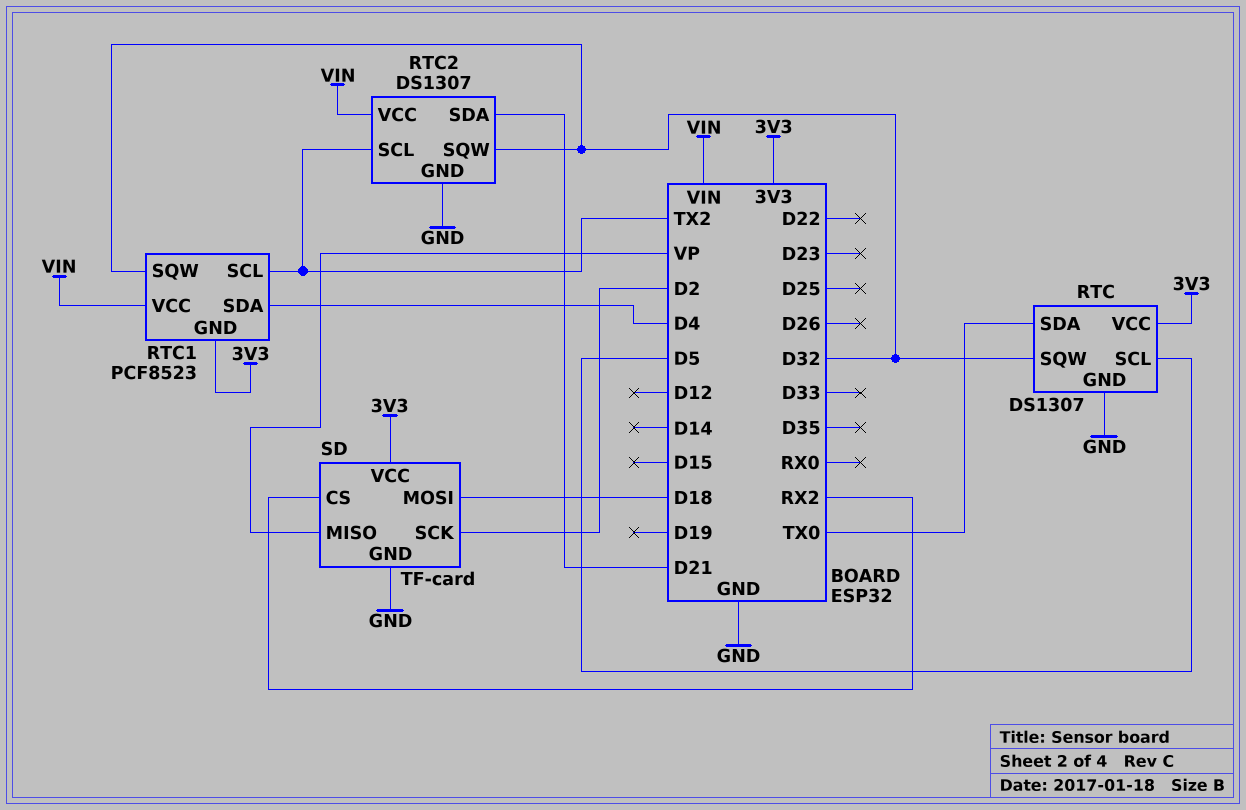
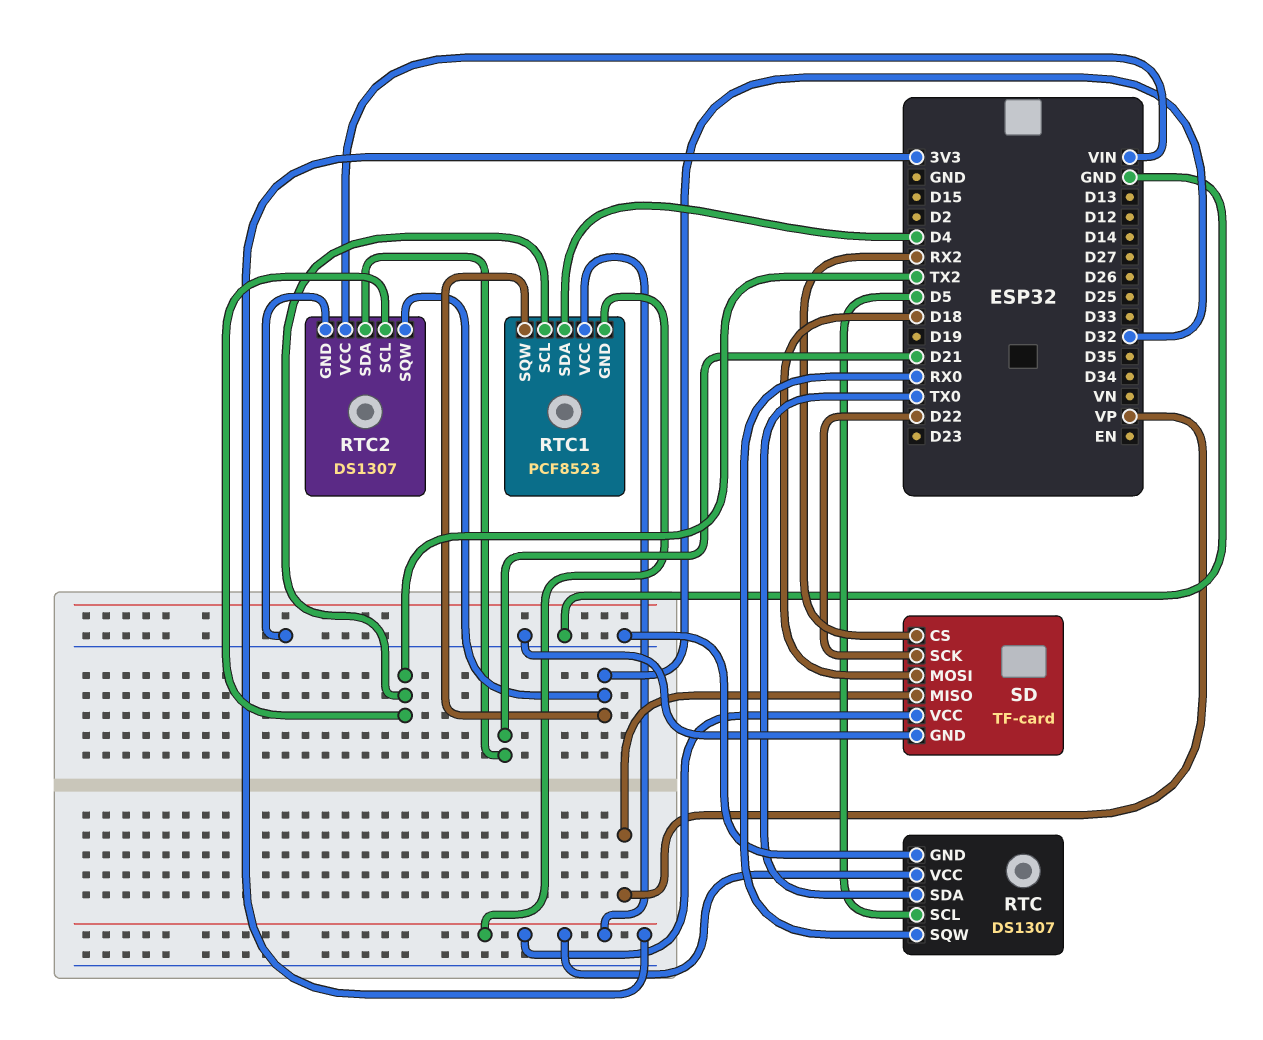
RTC pin SQW: D32 -> RX0
RTC1 pin VCC: VIN -> 3V3
SD pin SCK: D2 -> D22

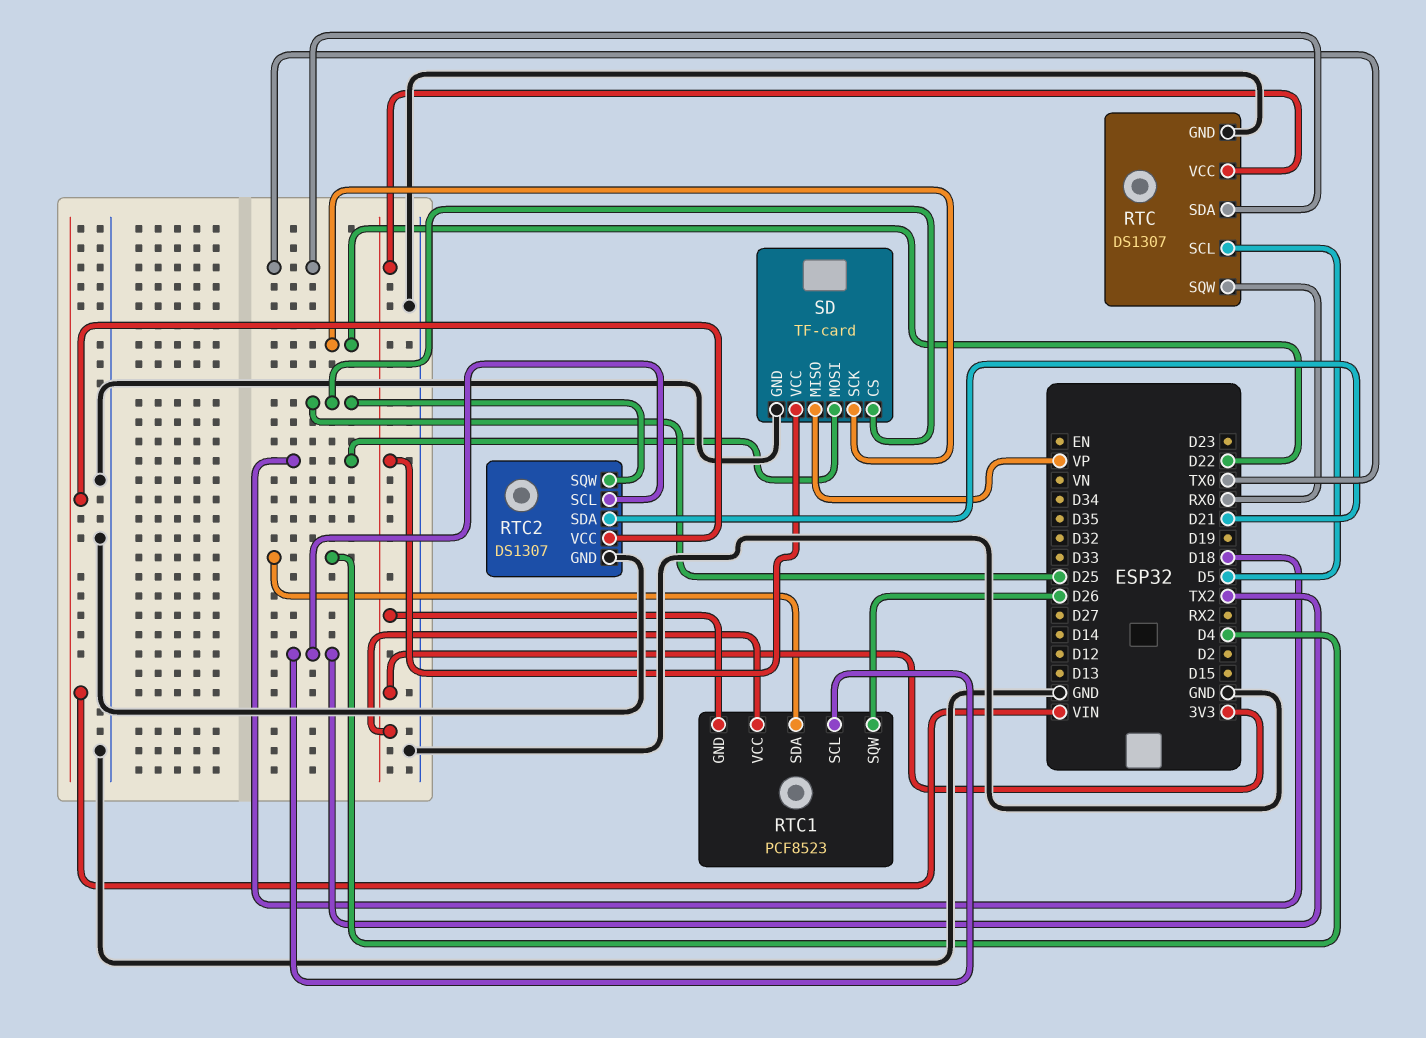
RTC1 pin SQW: D32 -> D26
RTC2 pin SQW: D32 -> D25
SD pin CS: RX2 -> D25

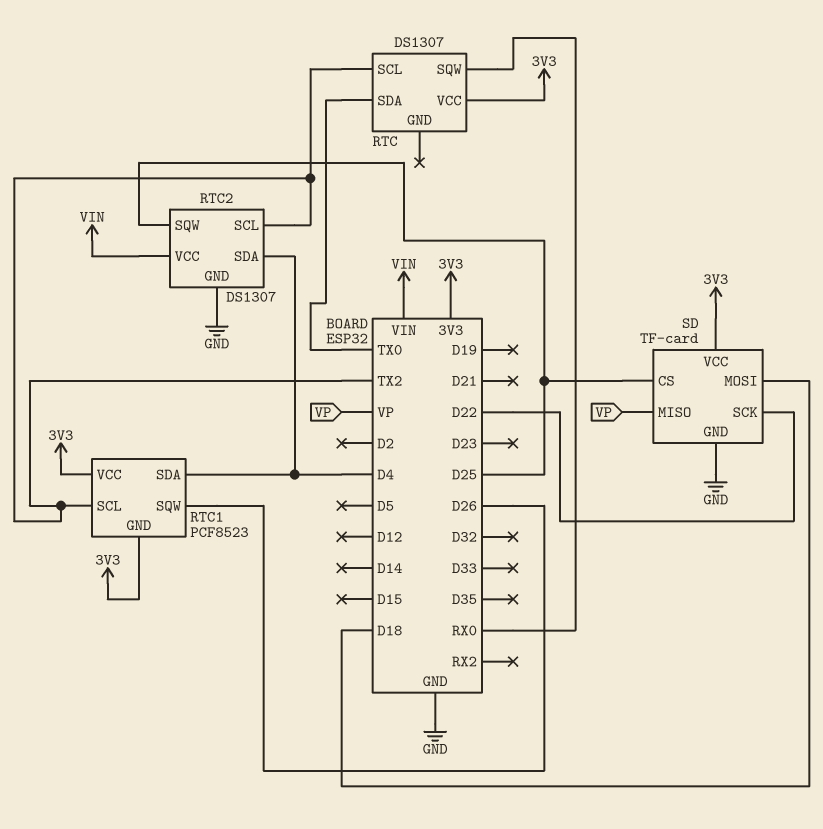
RTC pin GND: GND -> none
RTC pin SCL: D5 -> TX2
RTC2 pin SDA: D21 -> D4

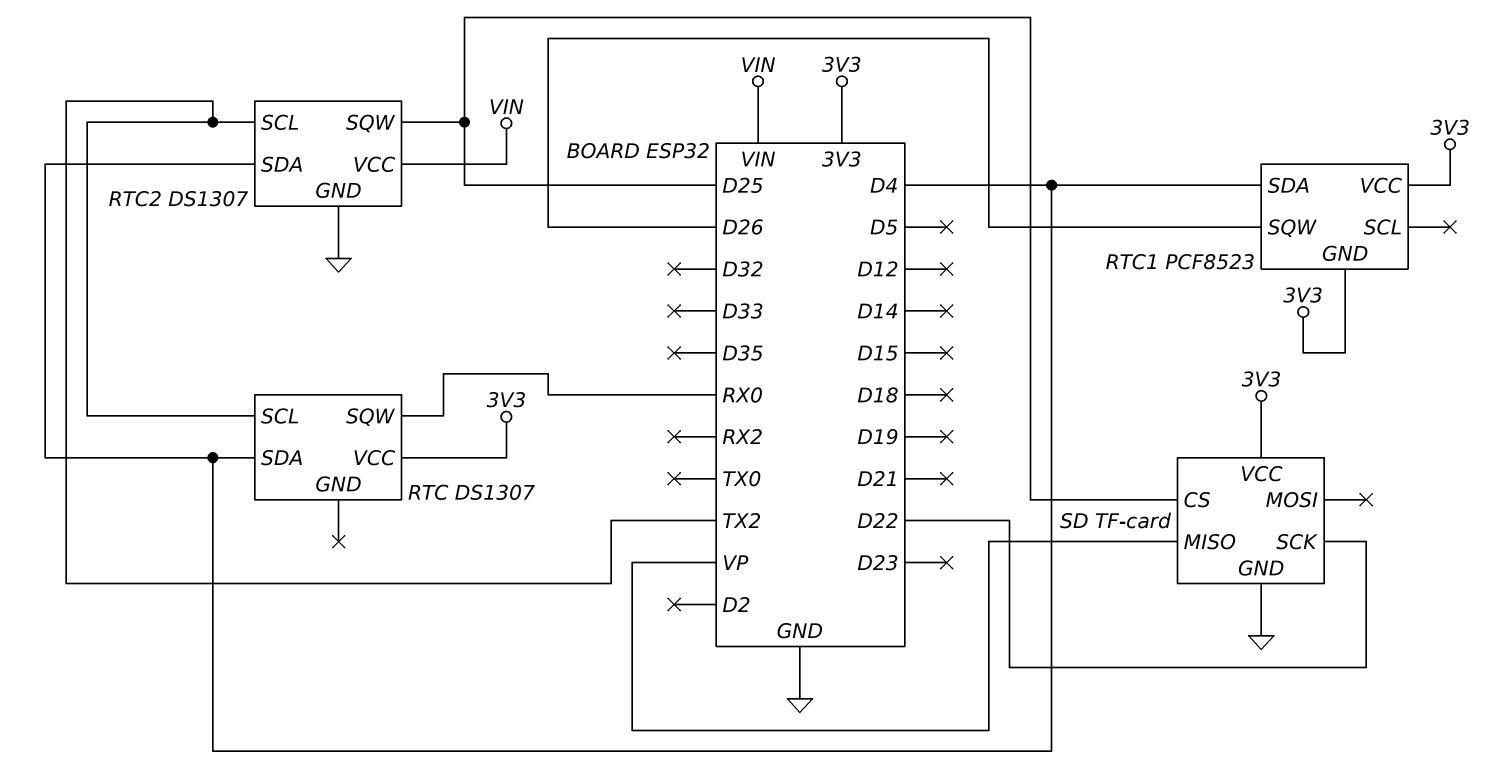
RTC pin SDA: TX0 -> D4
RTC1 pin SCL: TX2 -> none
SD pin MOSI: D18 -> none

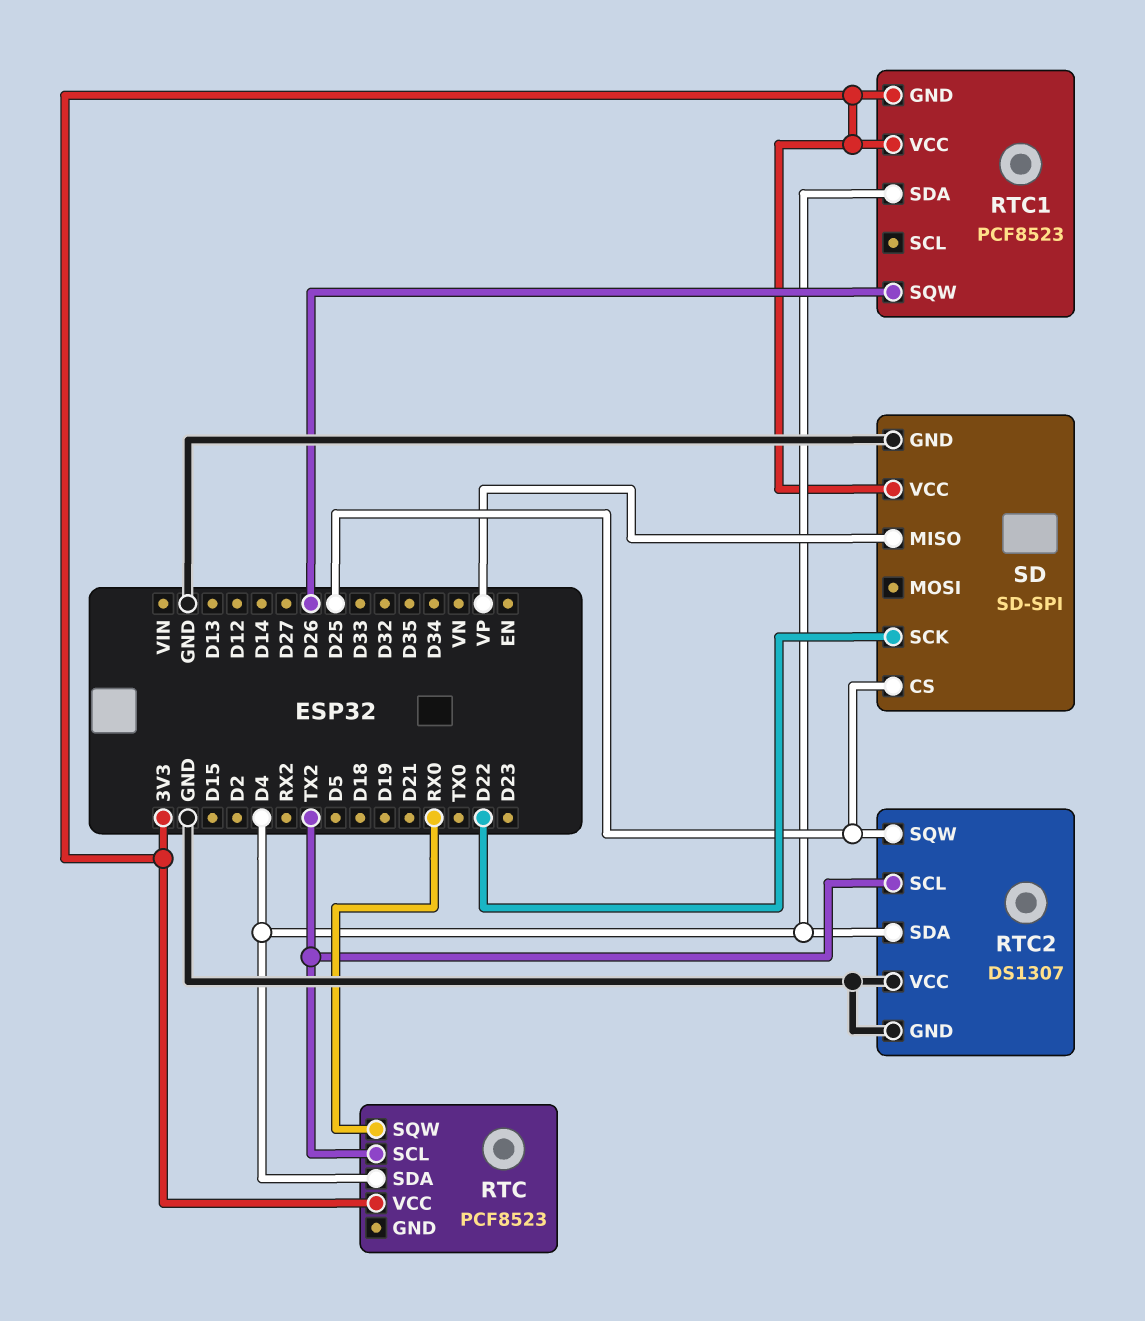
RTC: DS1307 -> PCF8523
RTC2 pin VCC: VIN -> GND
SD: TF-card -> SD-SPI

